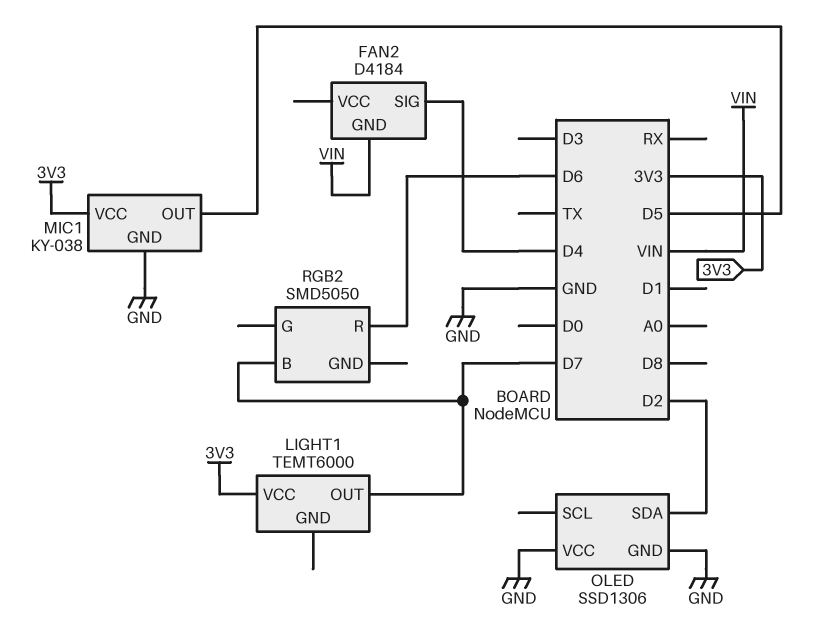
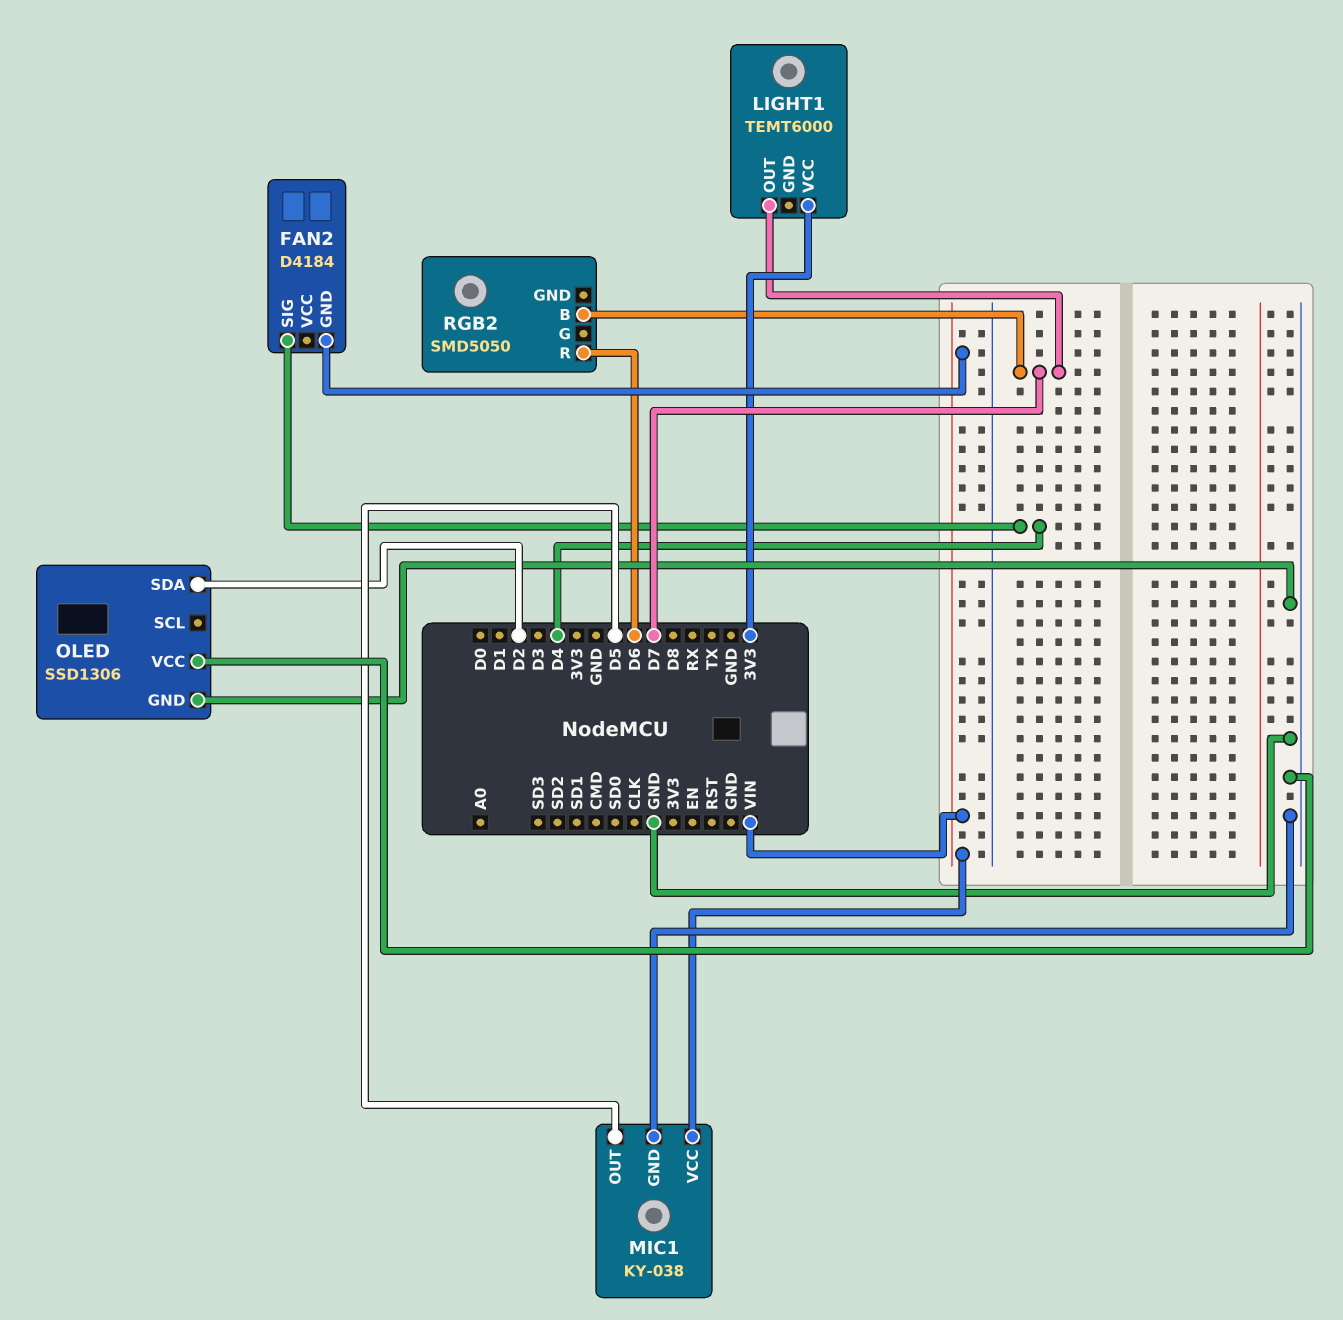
MIC1 pin VCC: 3V3 -> VIN

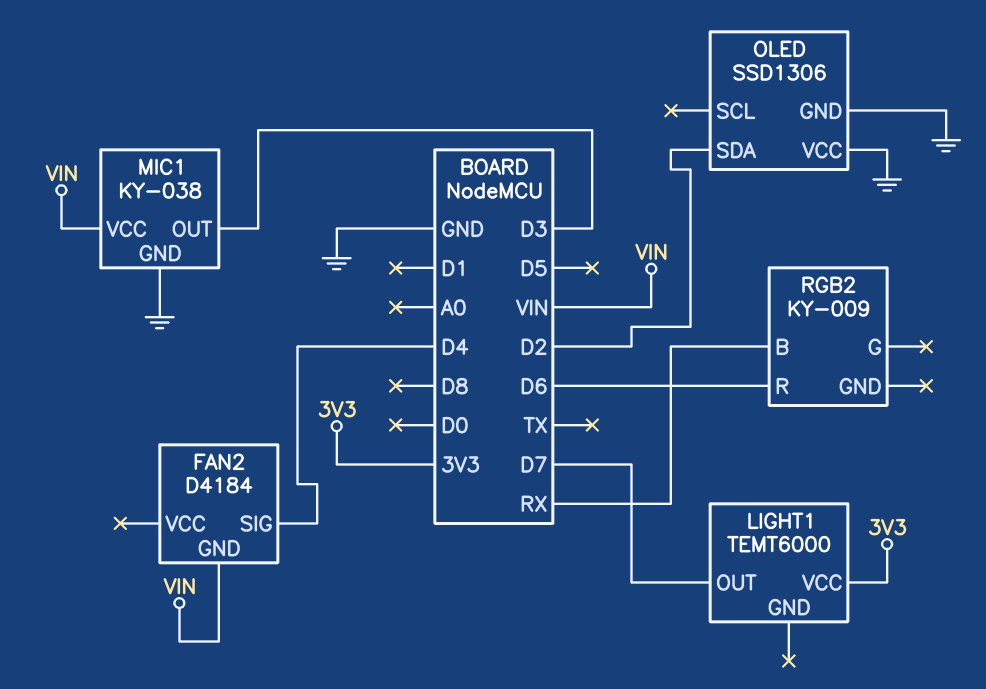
MIC1 pin OUT: D5 -> D3
RGB2: SMD5050 -> KY-009
RGB2 pin B: D7 -> RX

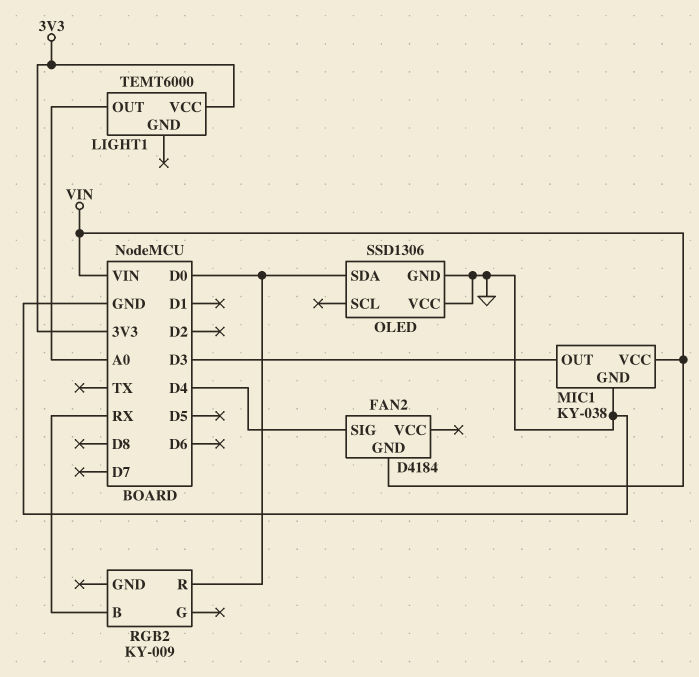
LIGHT1 pin OUT: D7 -> A0
OLED pin SDA: D2 -> D0
RGB2 pin R: D6 -> D0

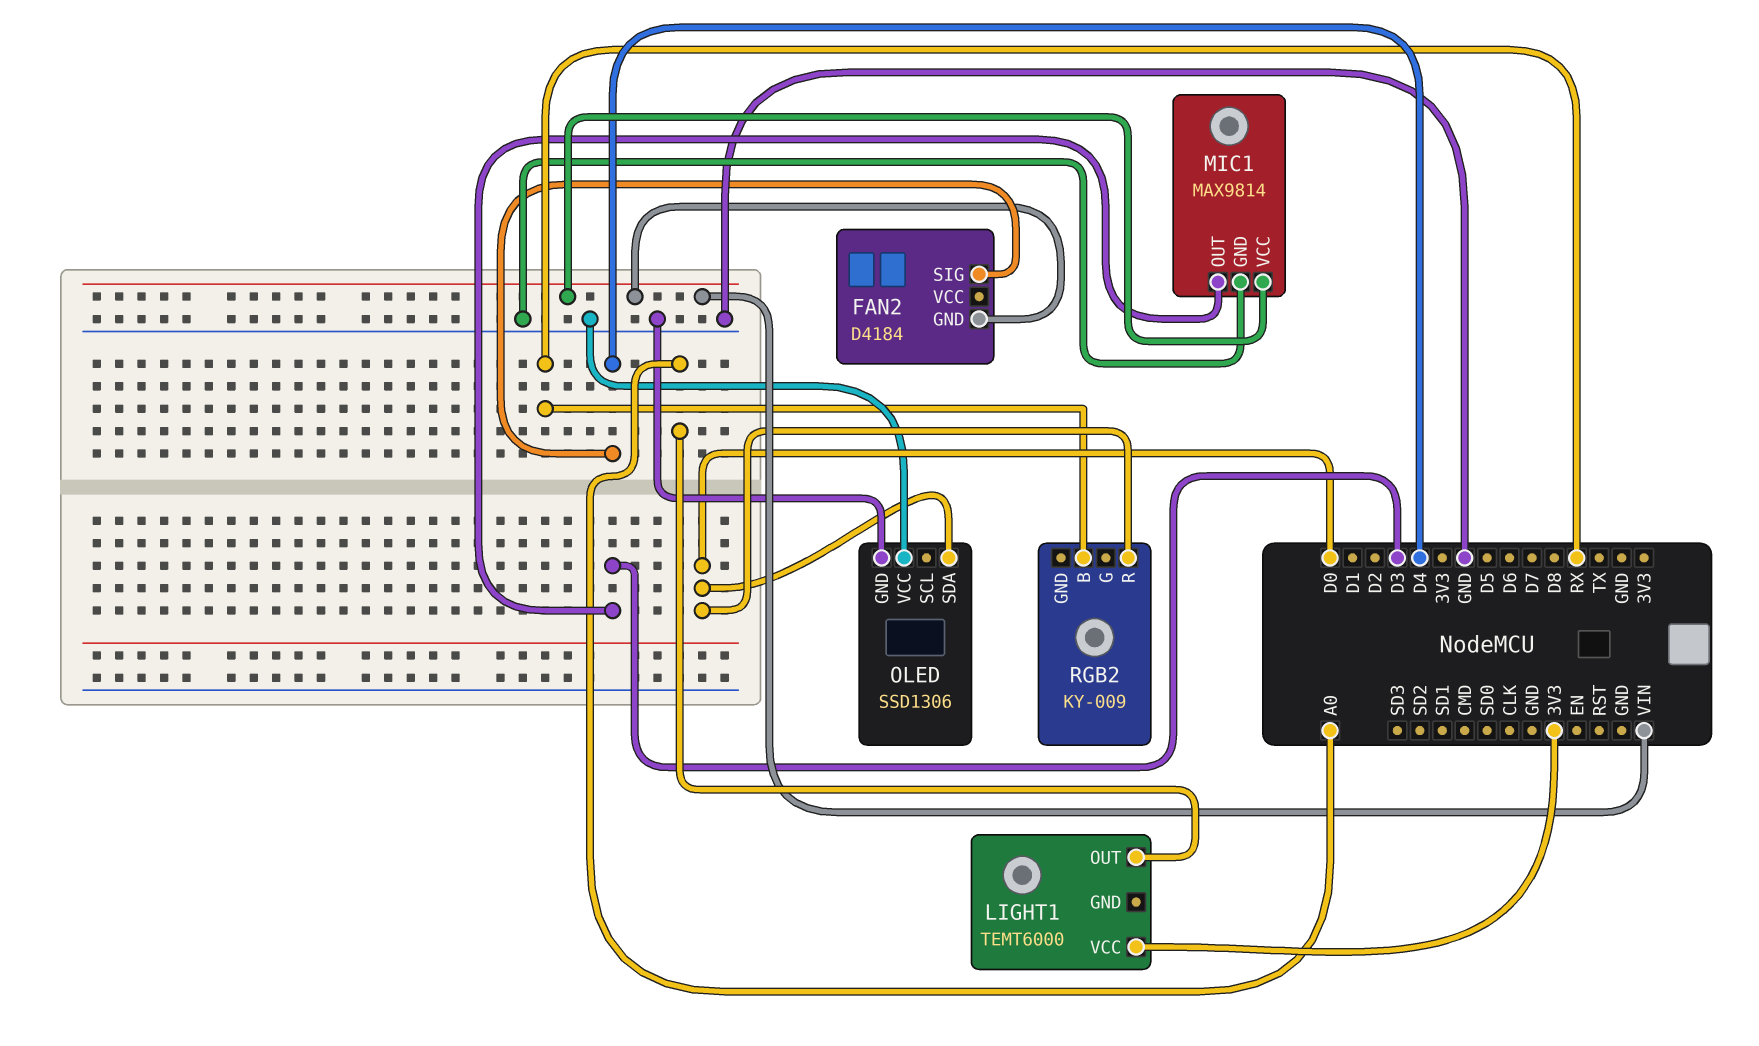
MIC1: KY-038 -> MAX9814

